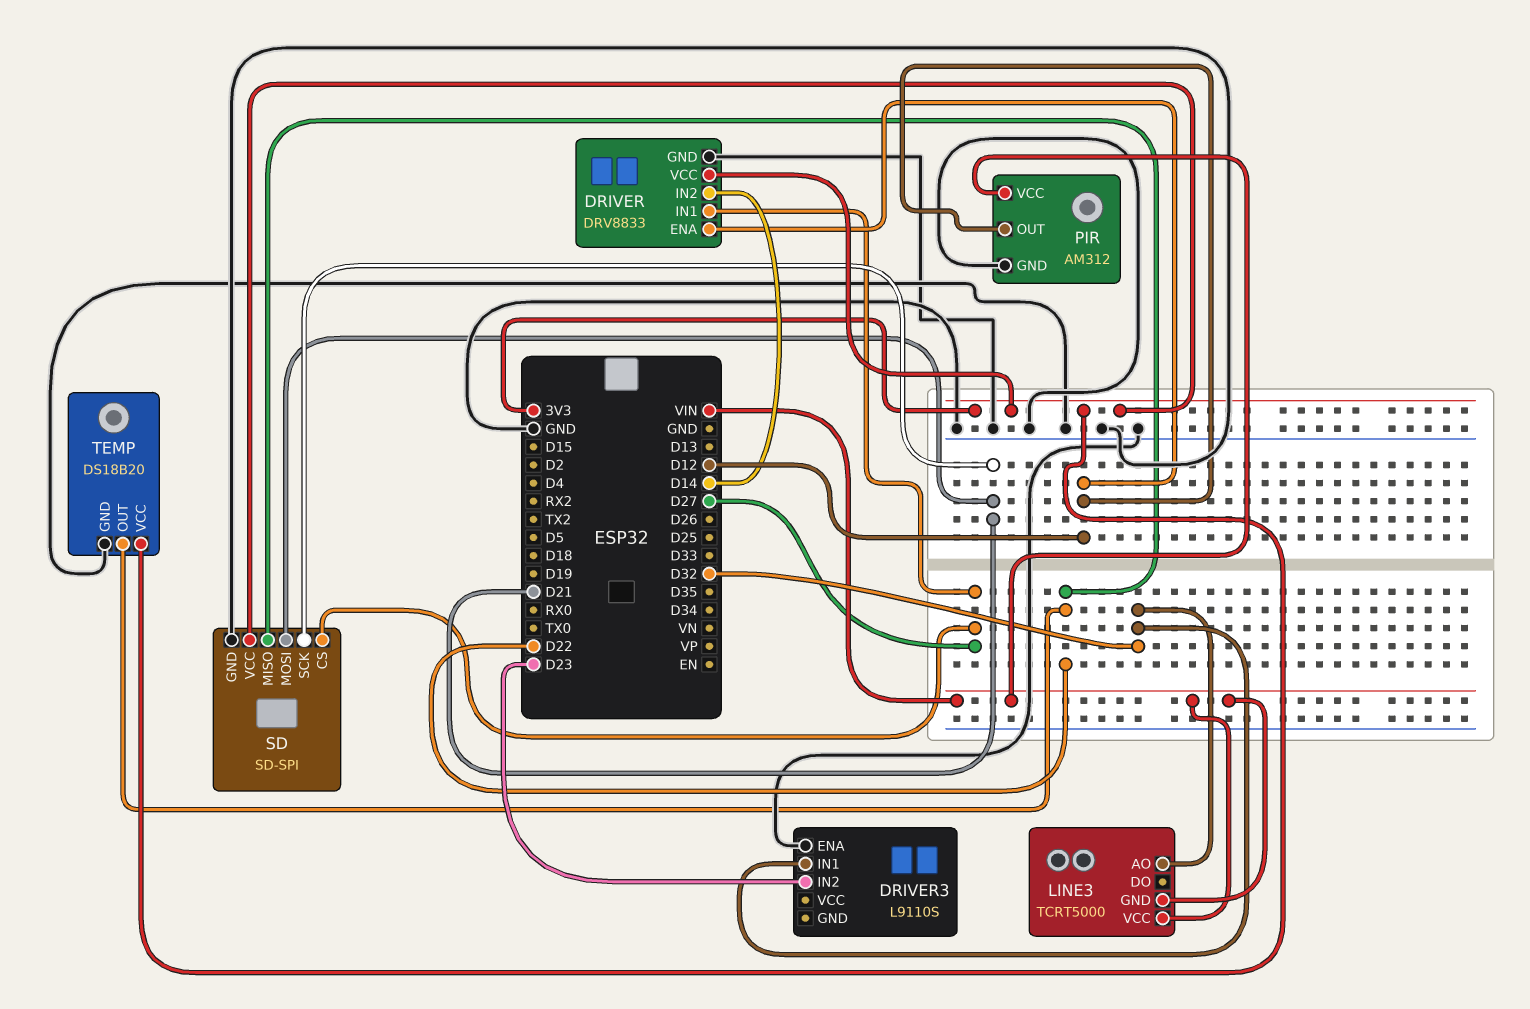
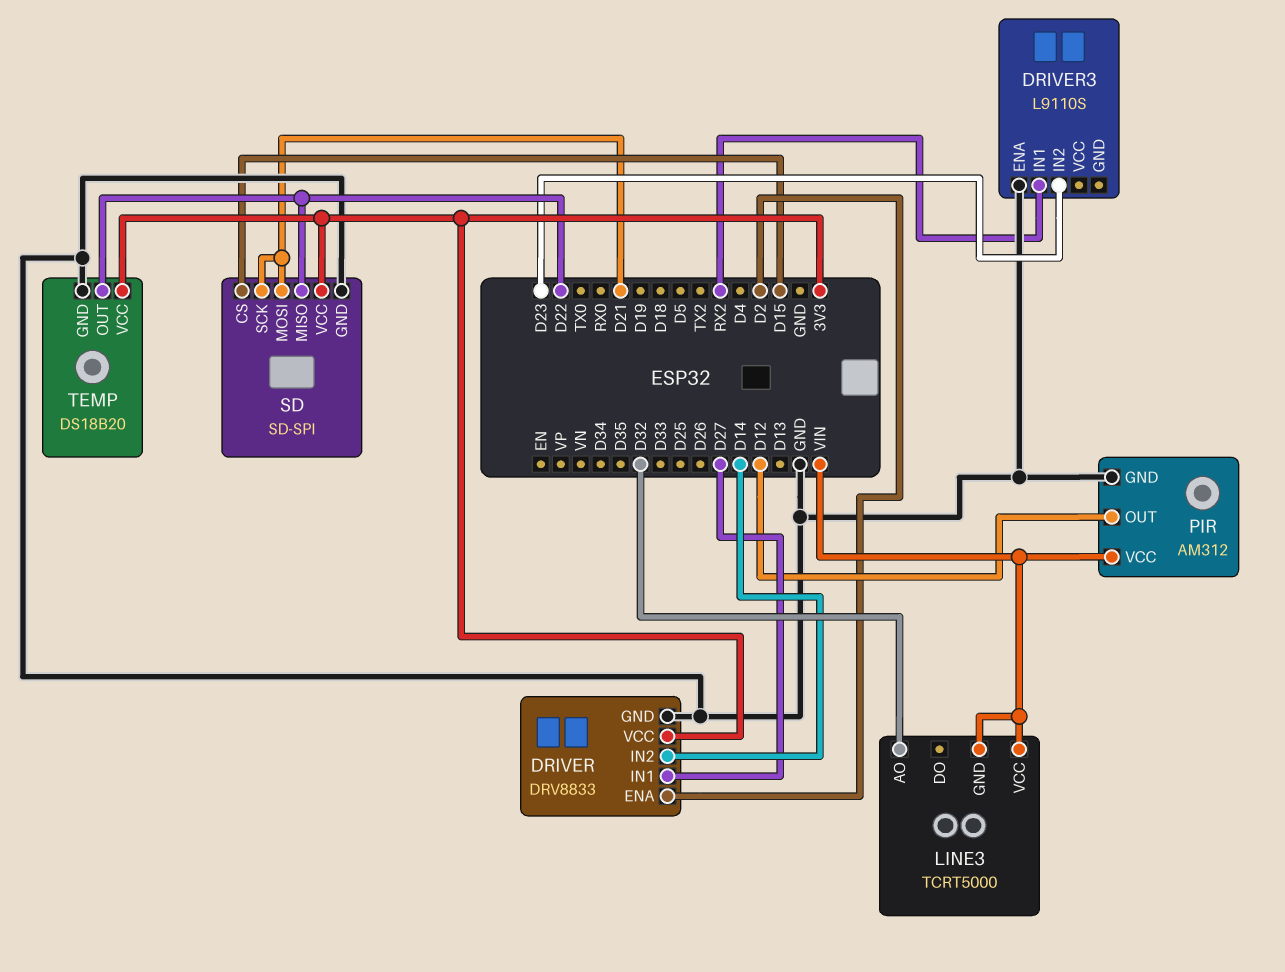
DRIVER pin ENA: D12 -> D2
DRIVER3 pin IN1: D32 -> RX2
SD pin CS: D27 -> D15

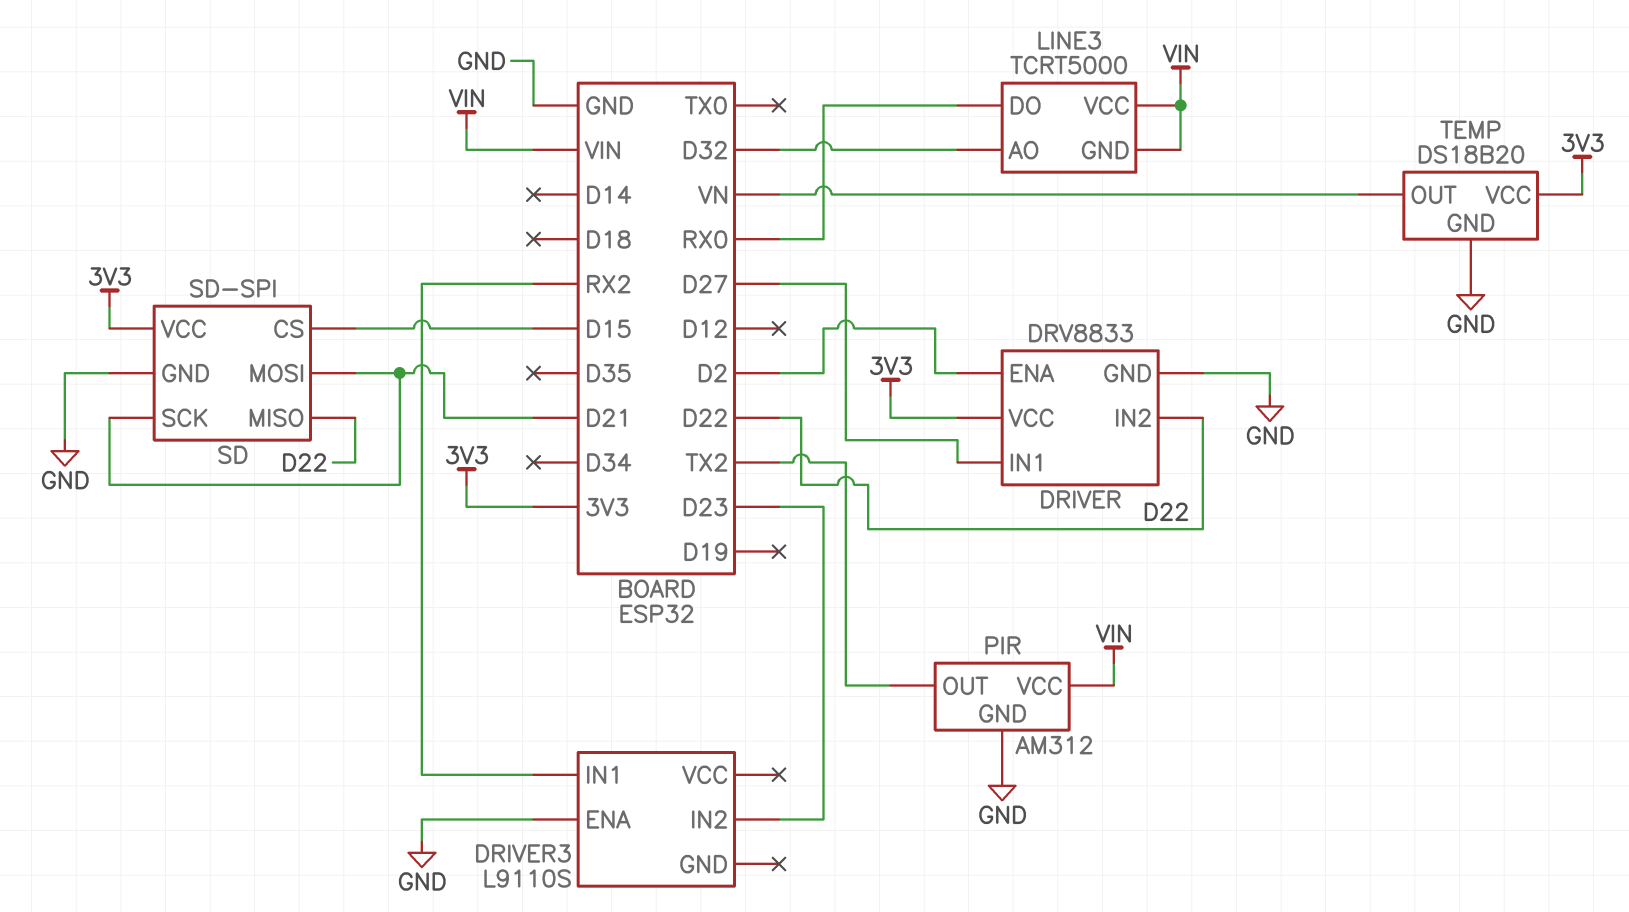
DRIVER pin IN2: D14 -> D22
LINE3 pin DO: none -> RX0
PIR pin OUT: D12 -> TX2
TEMP pin OUT: D22 -> VN

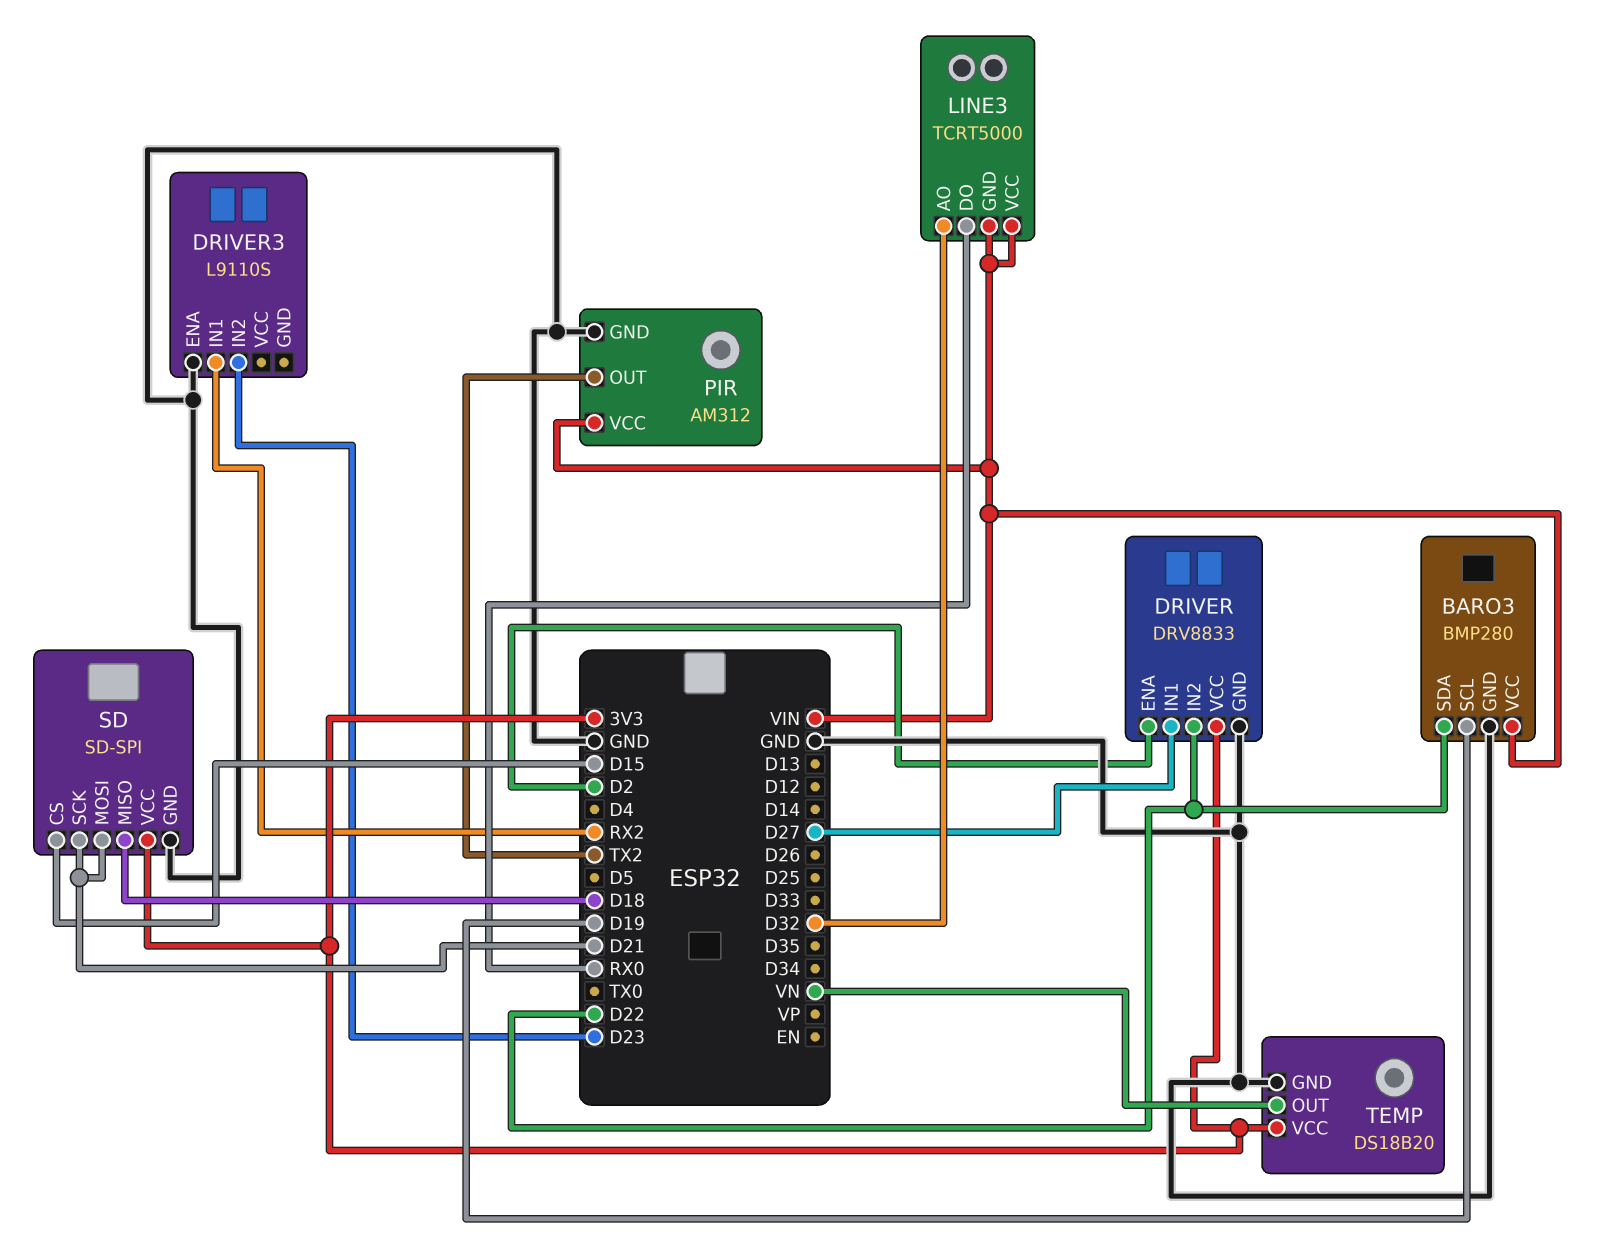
BARO3: none -> BMP280
BARO3 pin GND: none -> GND
BARO3 pin SCL: none -> D19
BARO3 pin SDA: none -> D22
BARO3 pin VCC: none -> VIN
SD pin MISO: D22 -> D18

